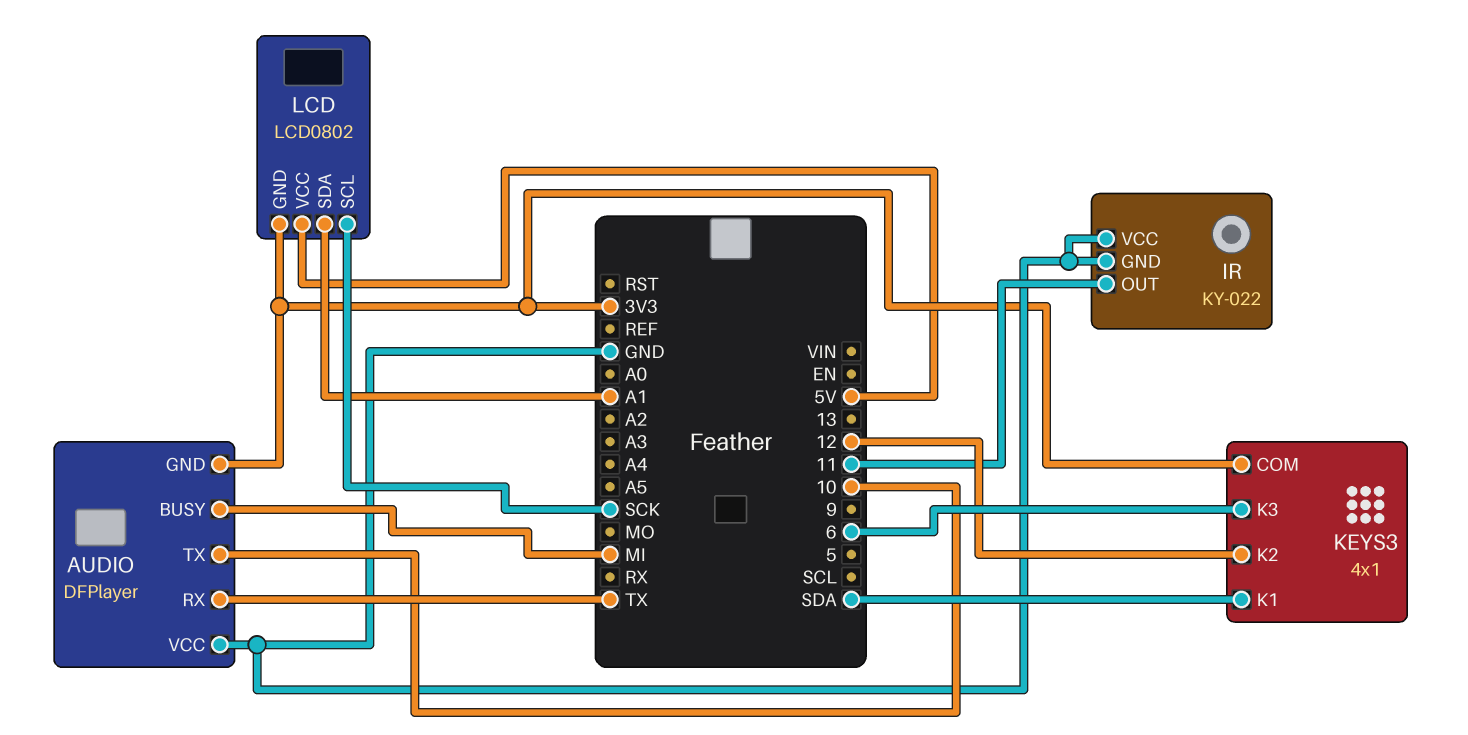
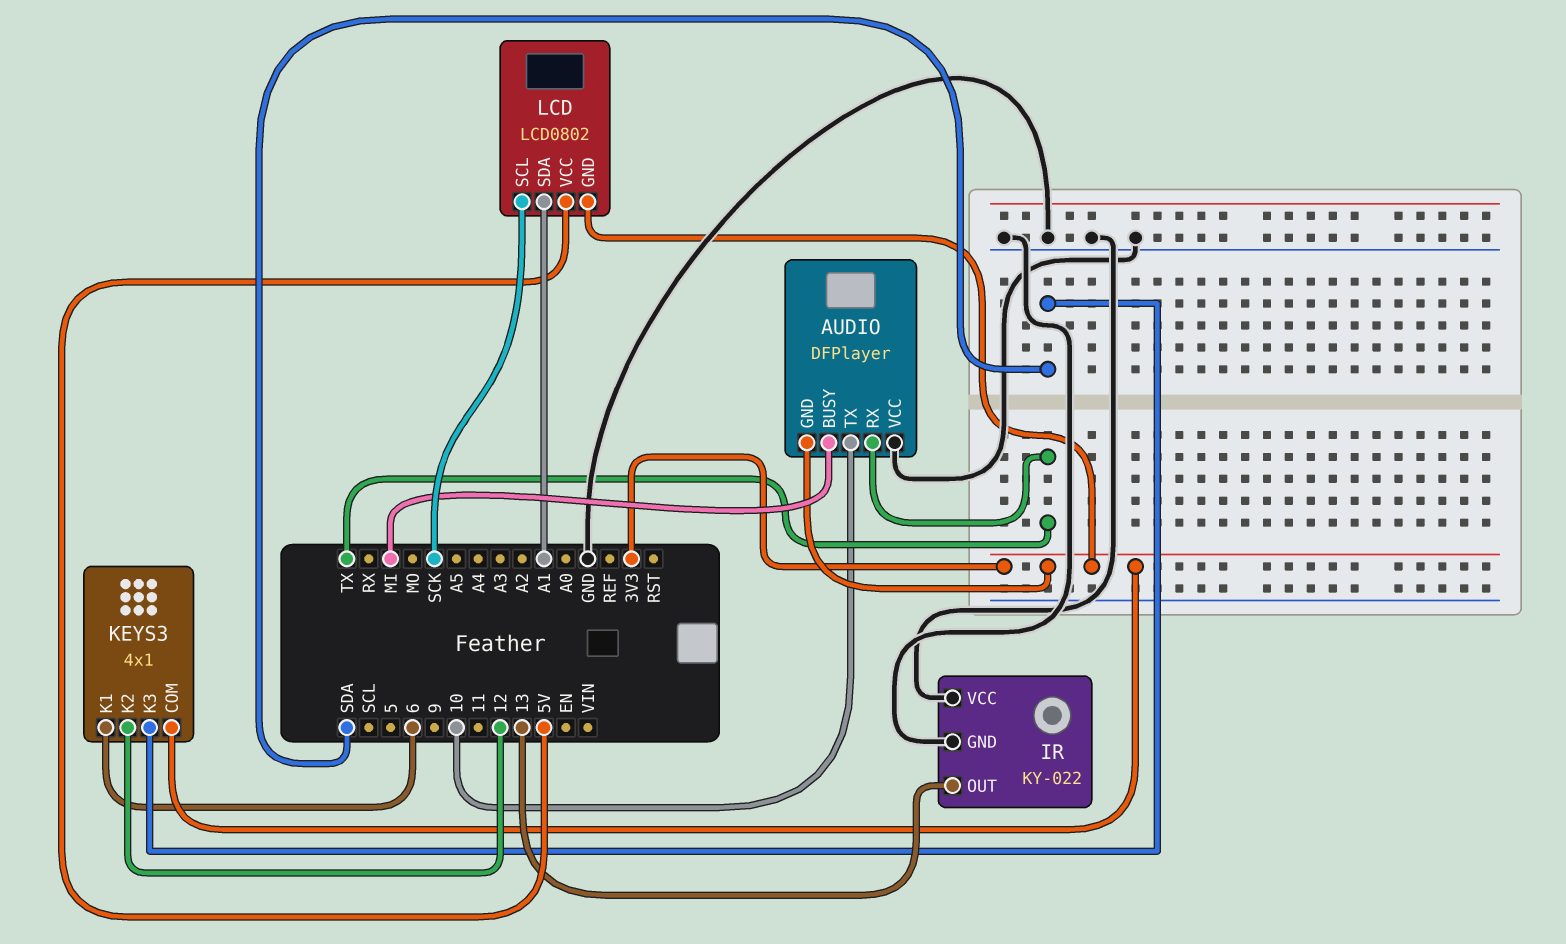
IR pin OUT: 11 -> 13
KEYS3 pin K1: SDA -> 6
KEYS3 pin K3: 6 -> SDA

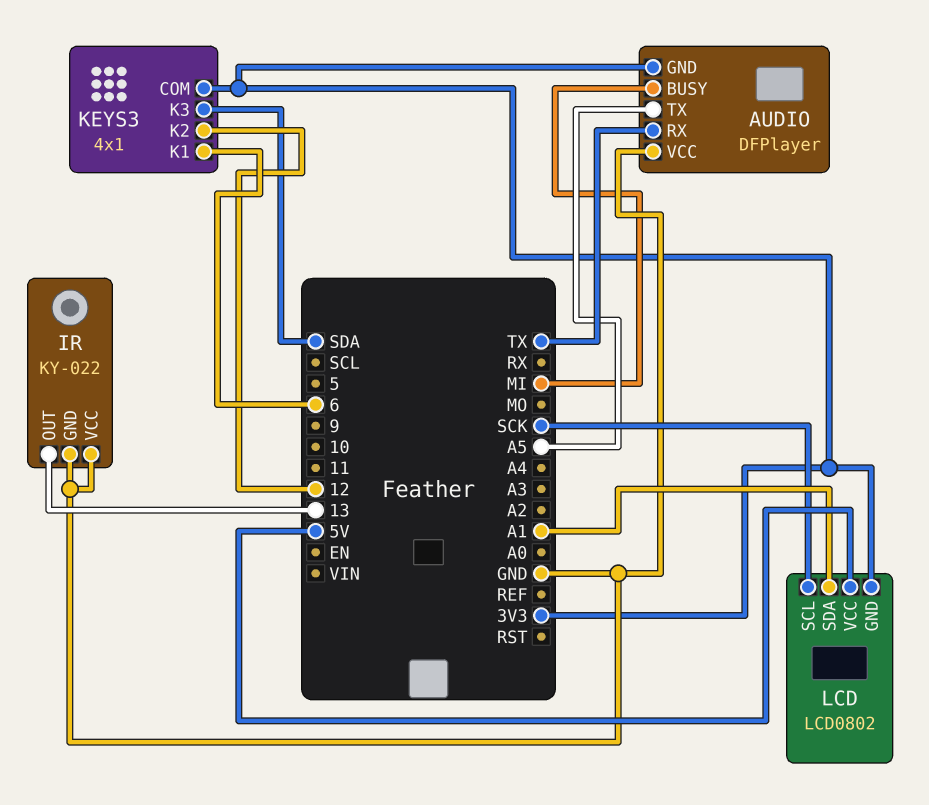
AUDIO pin TX: 10 -> A5

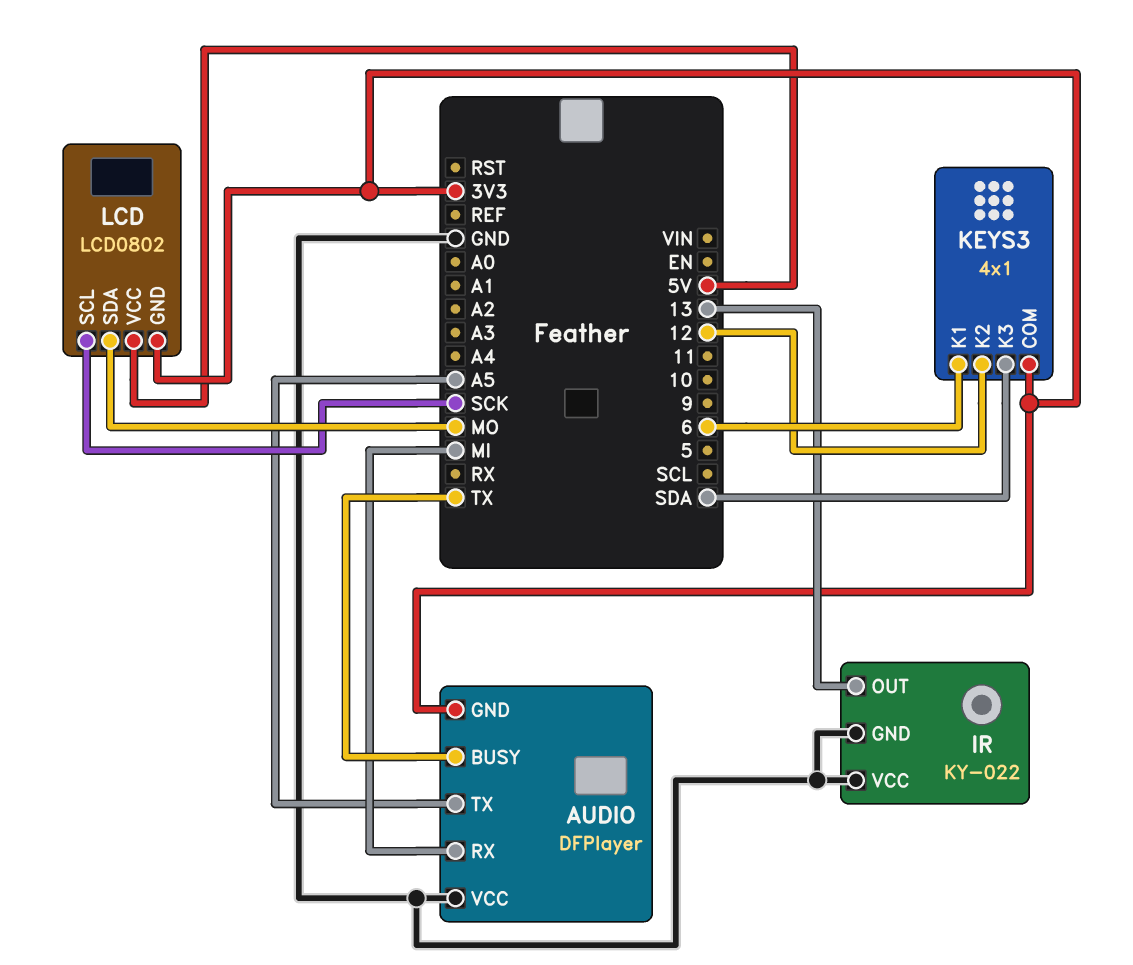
AUDIO pin BUSY: MI -> TX
AUDIO pin RX: TX -> MI
LCD pin SDA: A1 -> MO

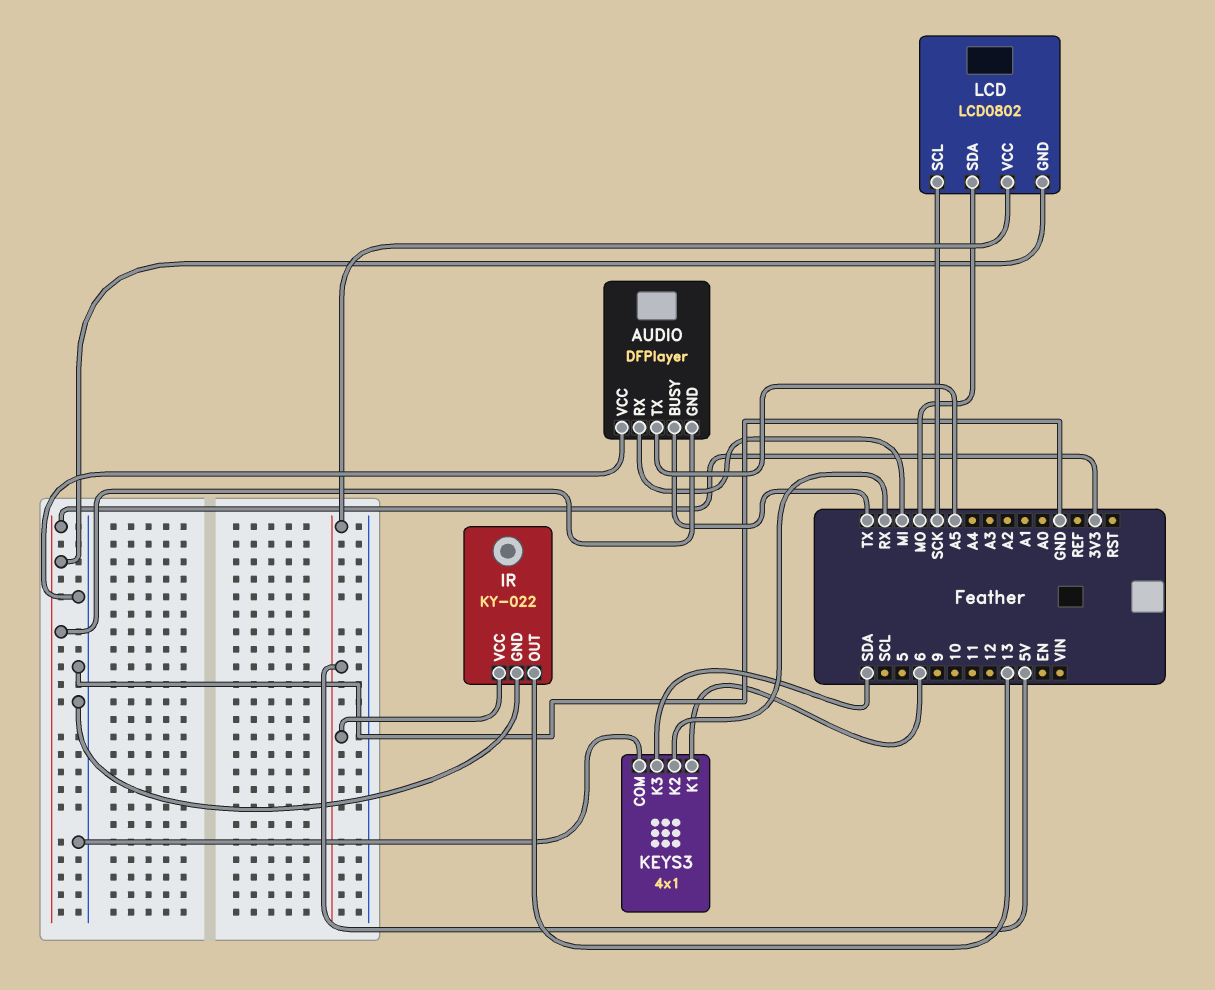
IR pin VCC: GND -> 5V
KEYS3 pin COM: 3V3 -> GND
KEYS3 pin K2: 12 -> RX

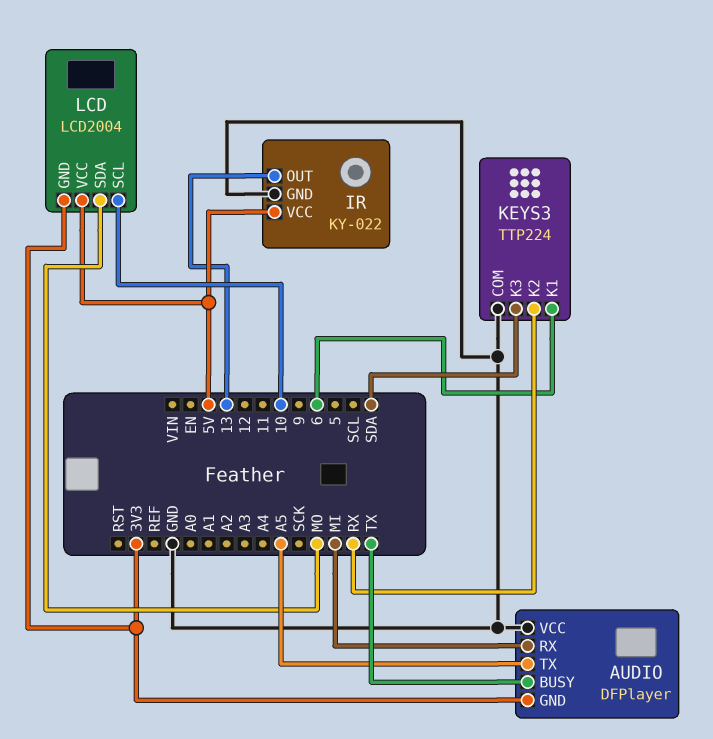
KEYS3: 4x1 -> TTP224
LCD: LCD0802 -> LCD2004
LCD pin SCL: SCK -> 10

